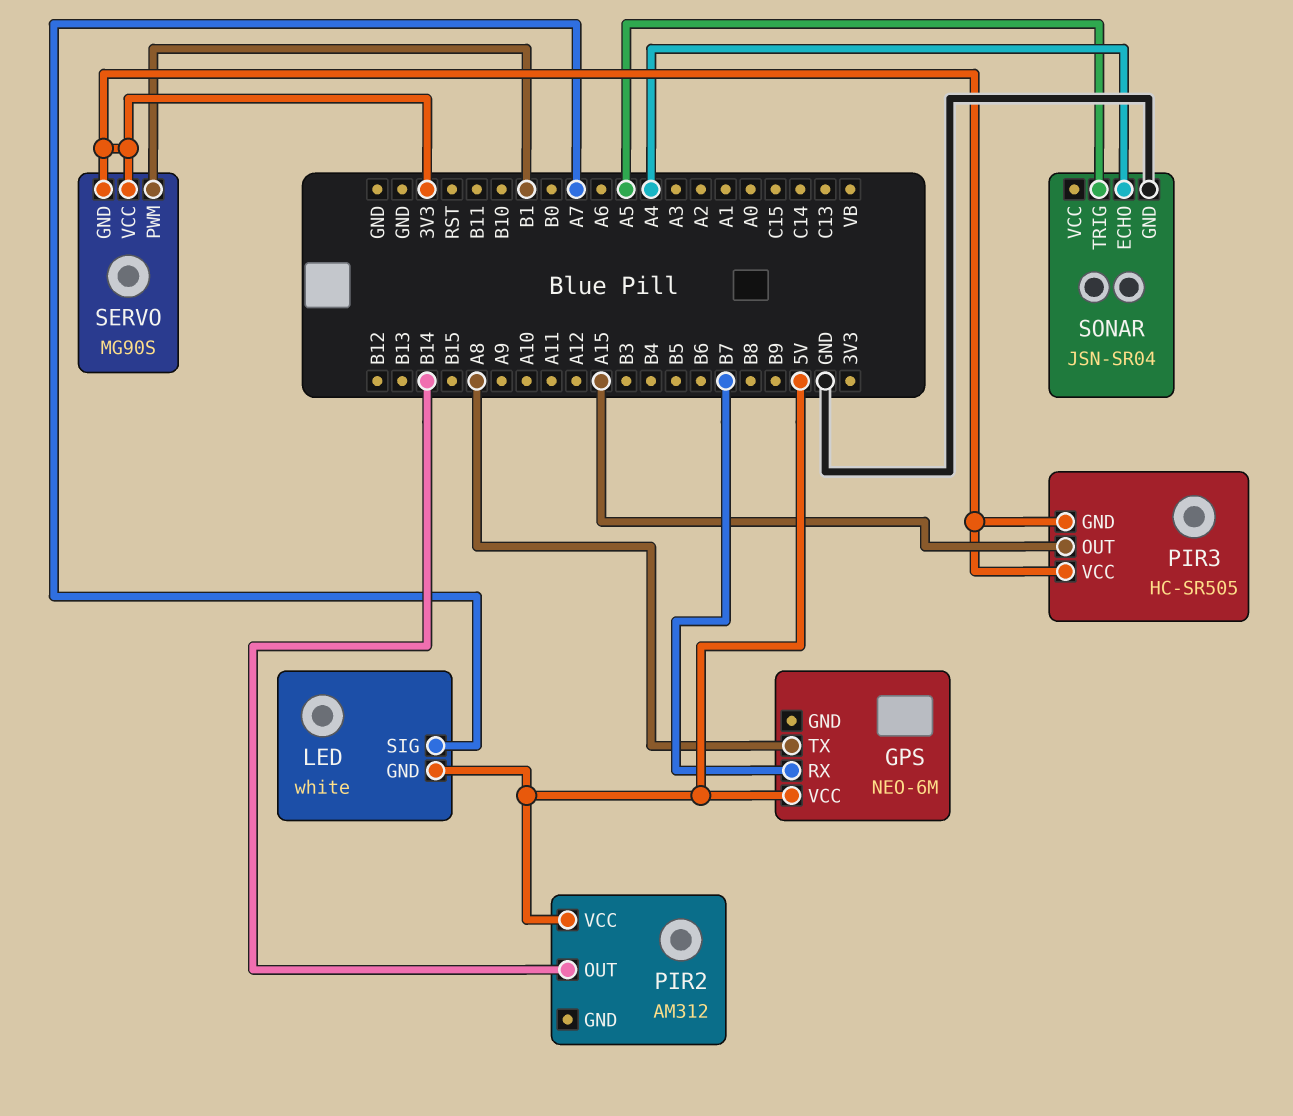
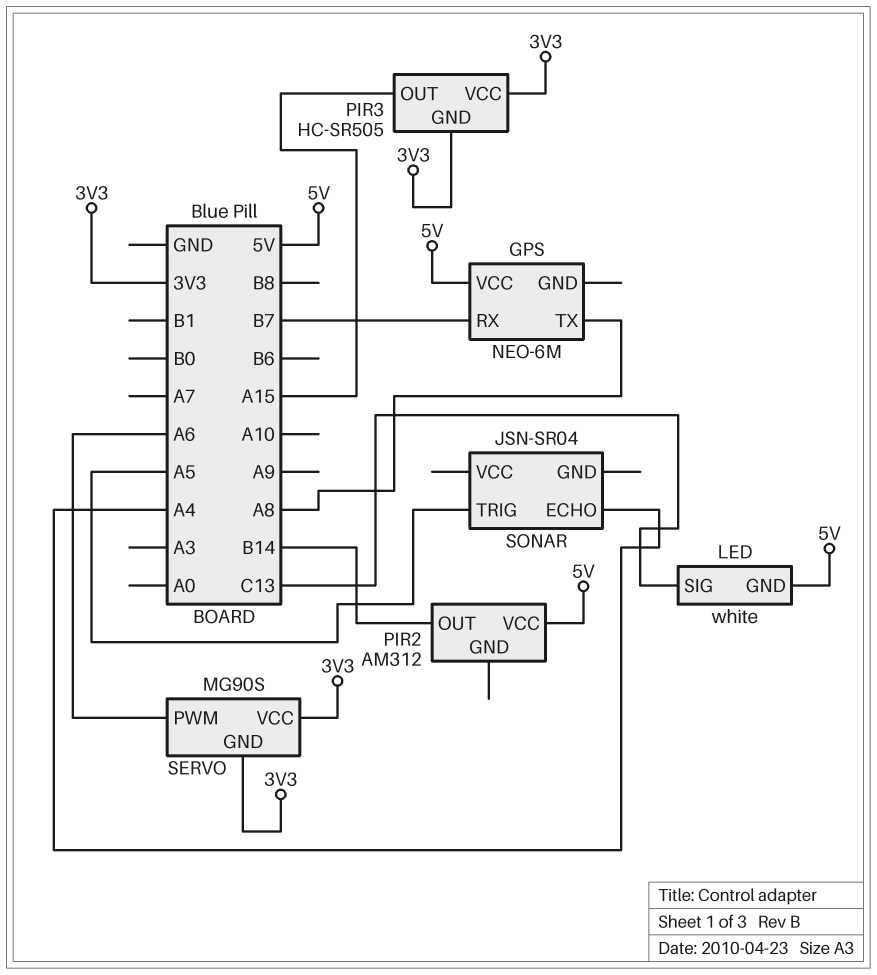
LED pin SIG: A7 -> C13
SERVO pin PWM: B1 -> A6
SONAR pin GND: GND -> none

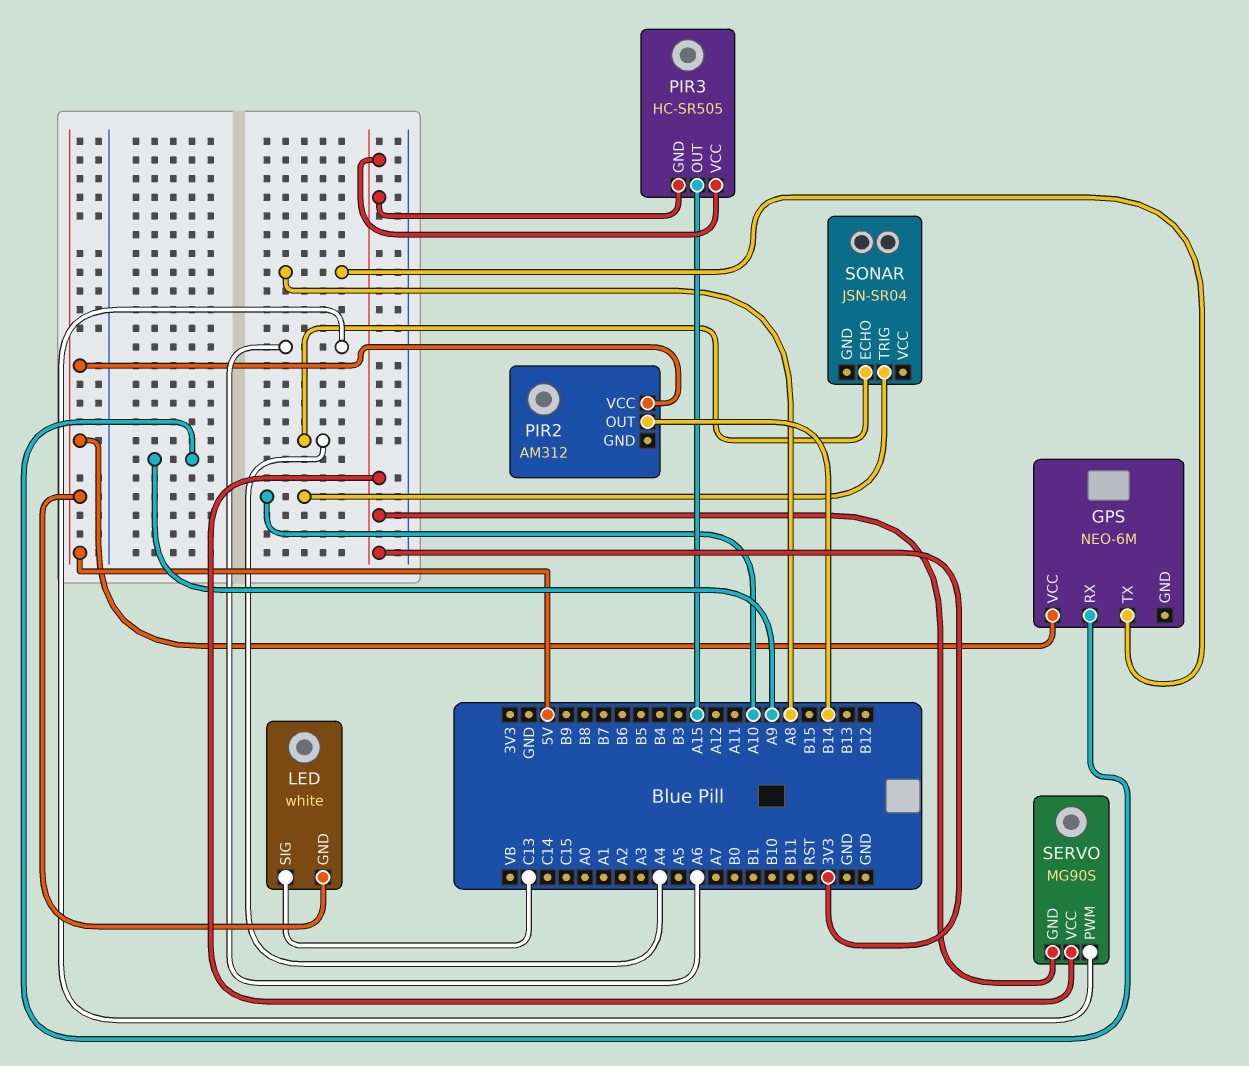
GPS pin RX: B7 -> A9
SONAR pin TRIG: A5 -> A10

